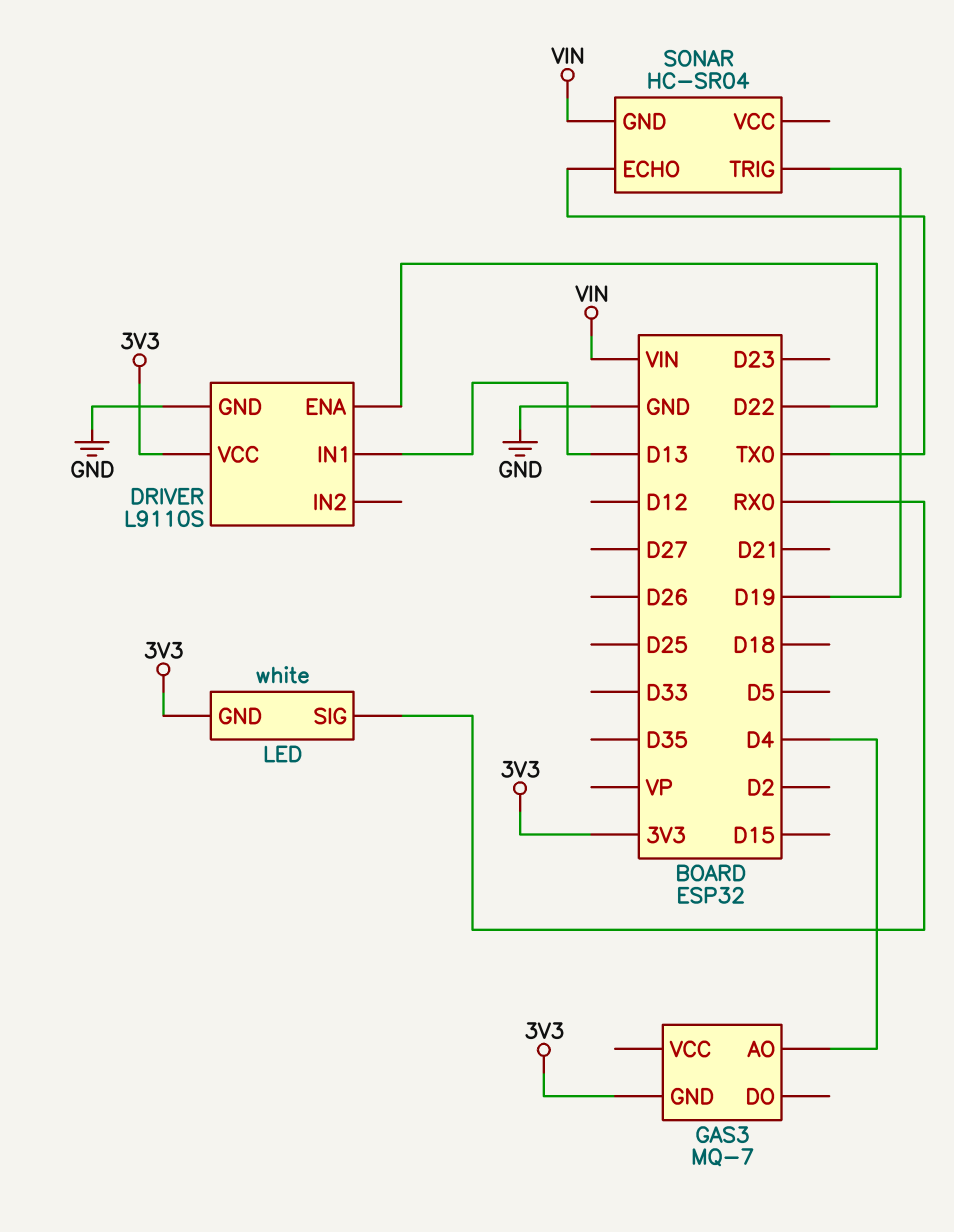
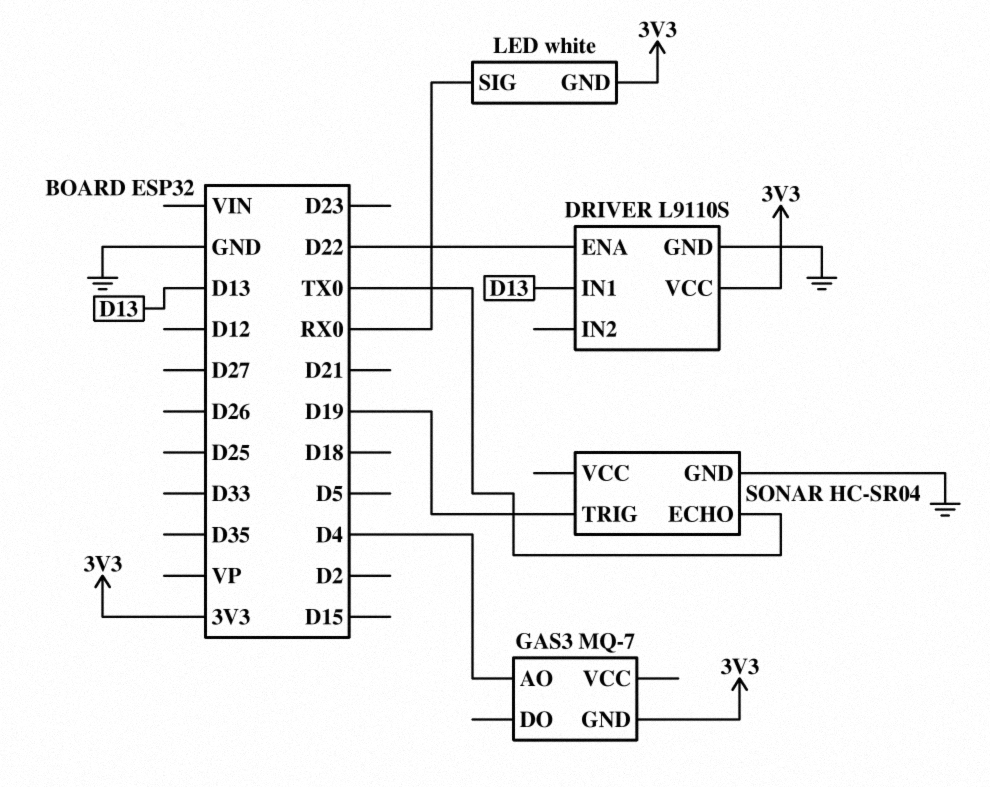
SONAR pin GND: VIN -> GND

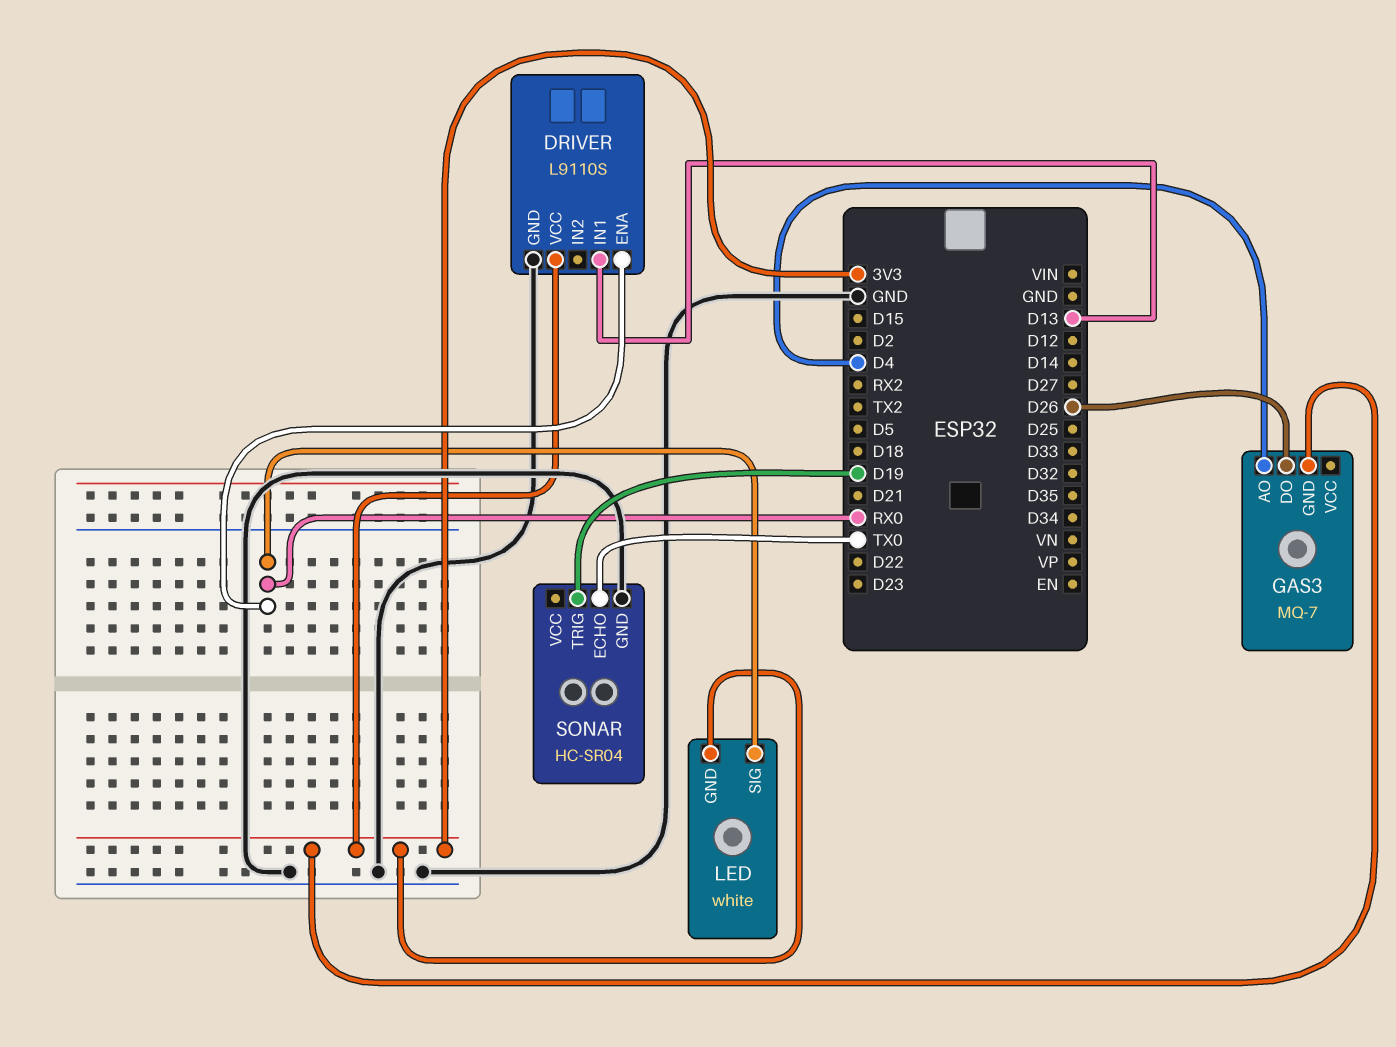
DRIVER pin ENA: D22 -> RX0
GAS3 pin DO: none -> D26

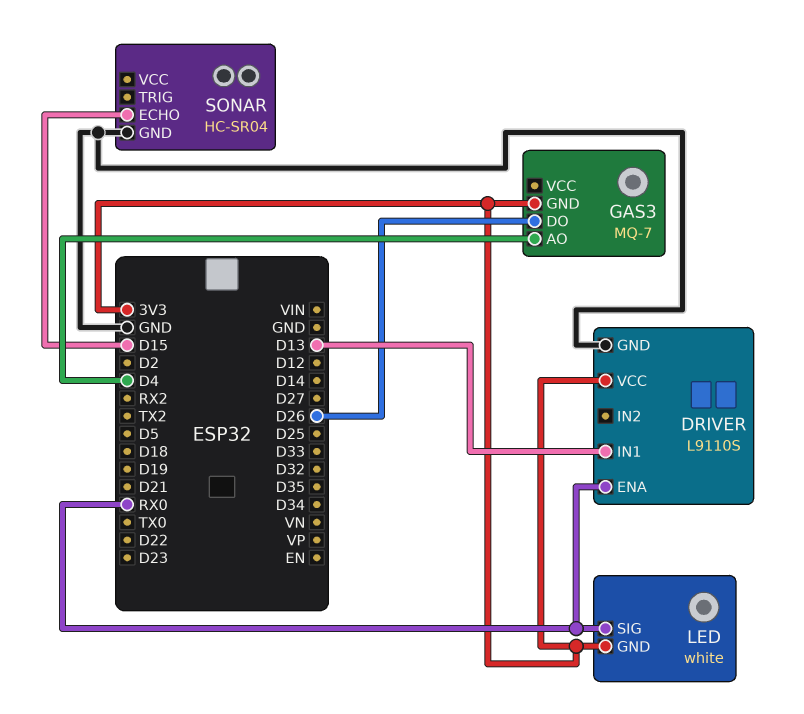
SONAR pin ECHO: TX0 -> D15
SONAR pin TRIG: D19 -> none

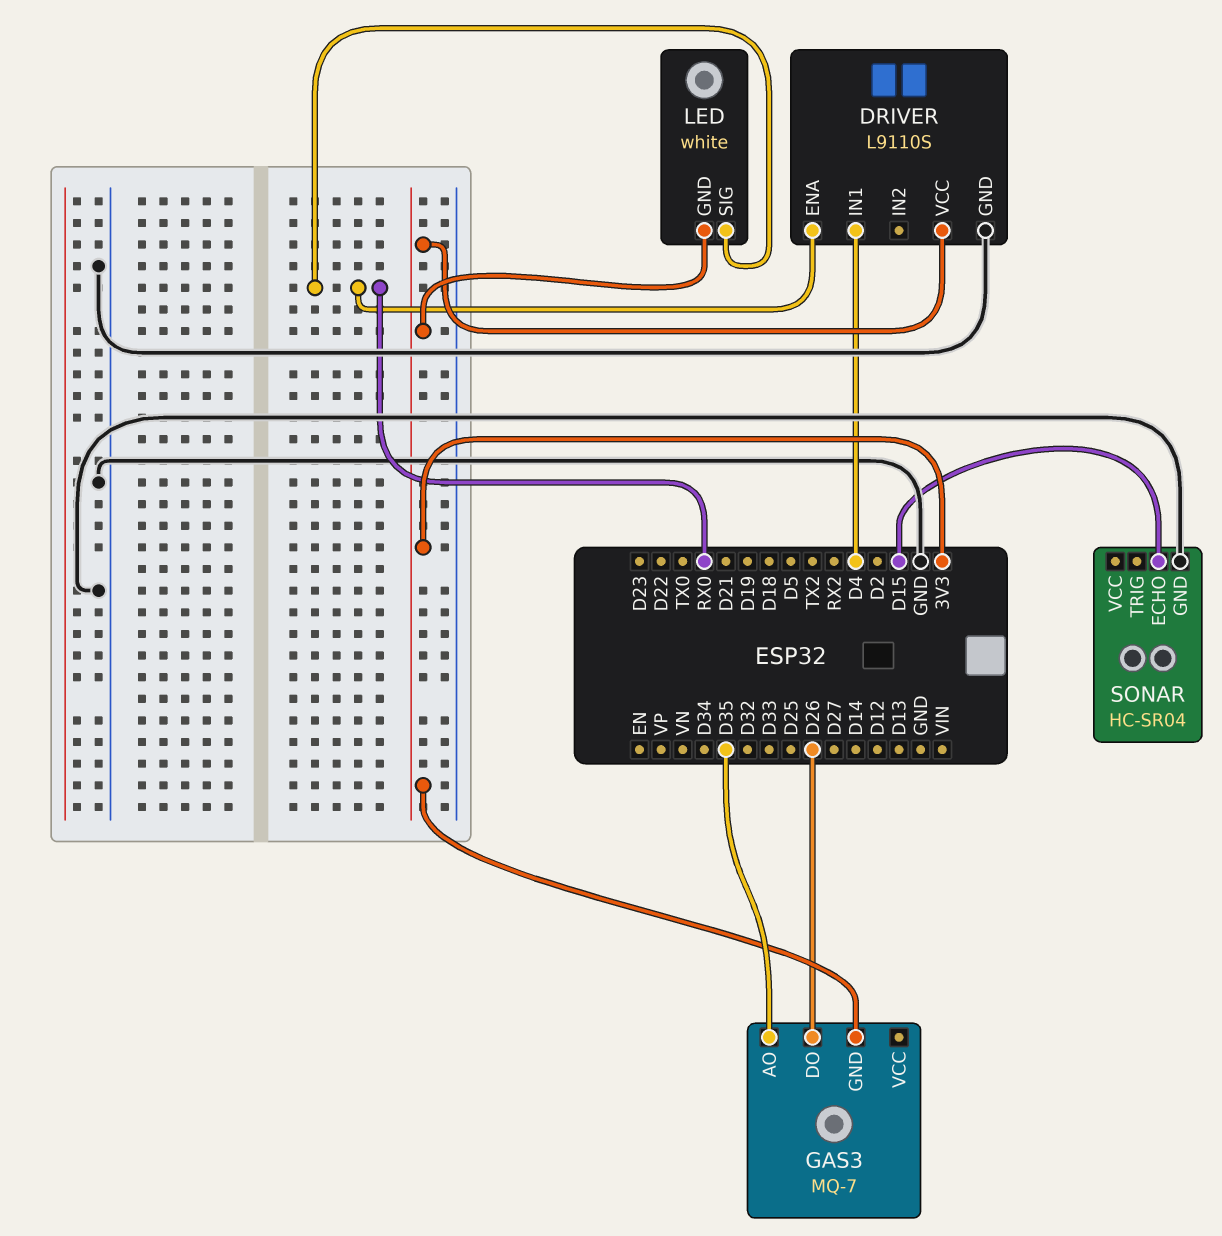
DRIVER pin IN1: D13 -> D4
GAS3 pin AO: D4 -> D35

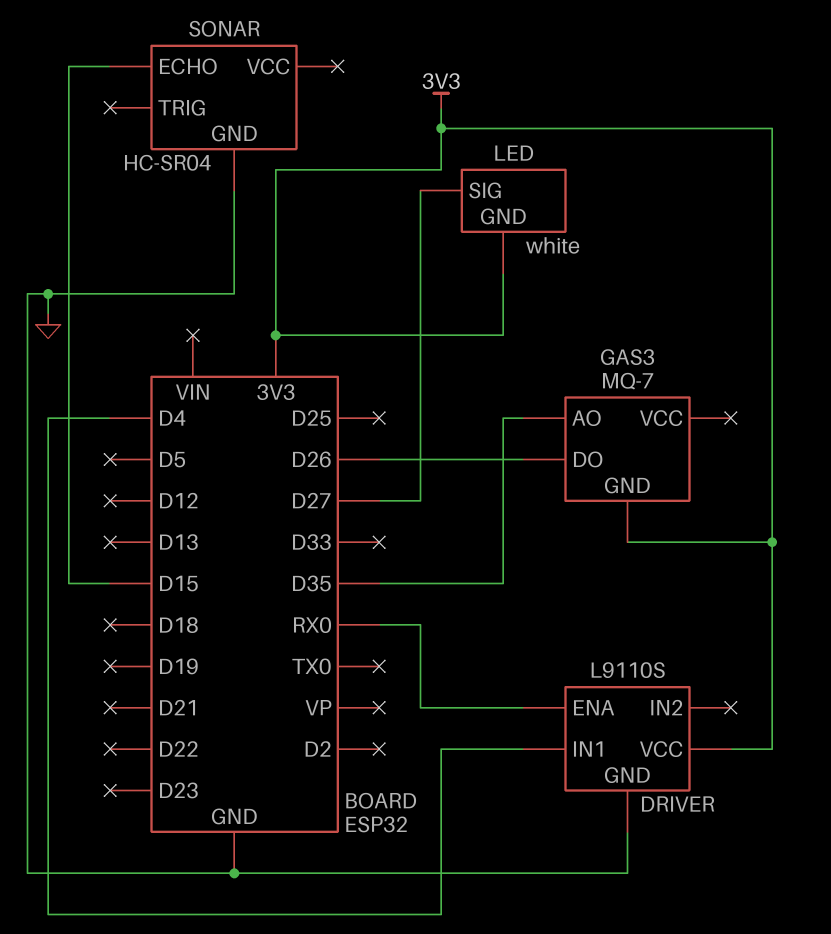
LED pin SIG: RX0 -> D27

